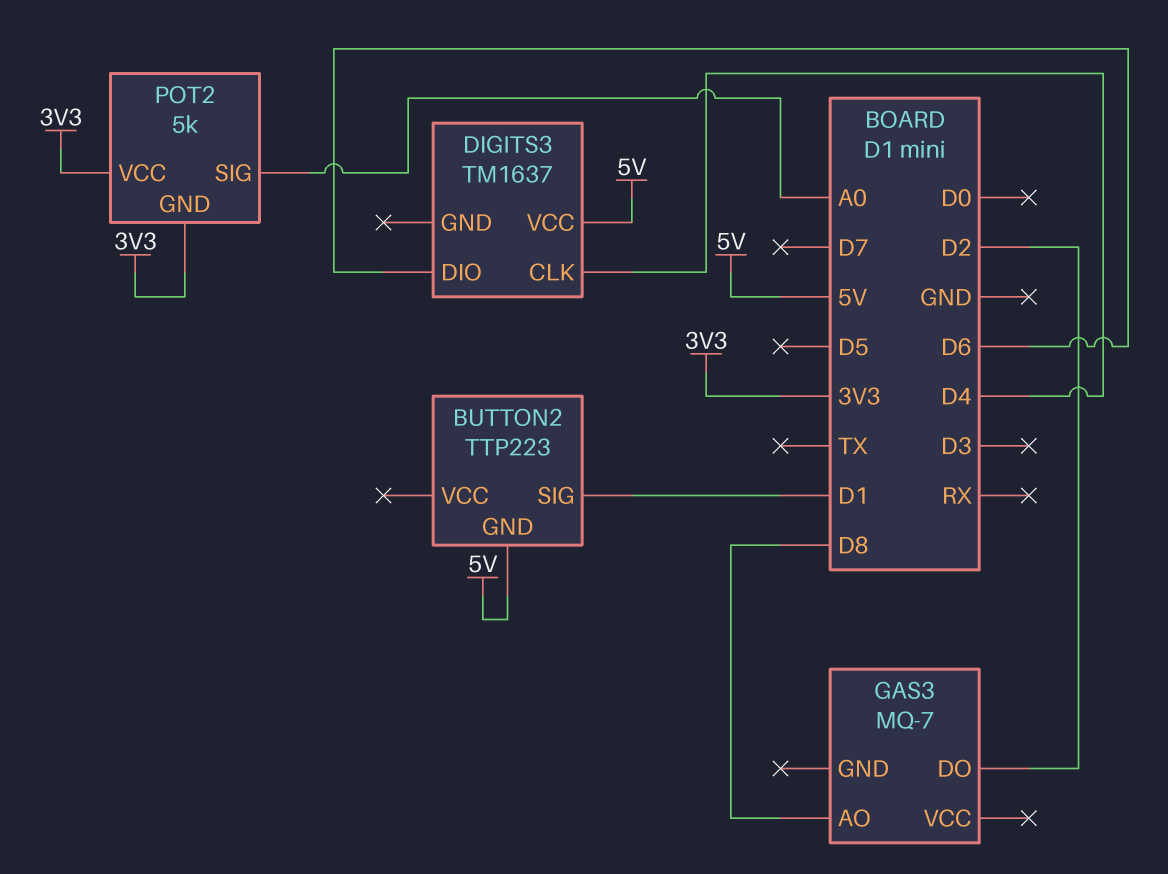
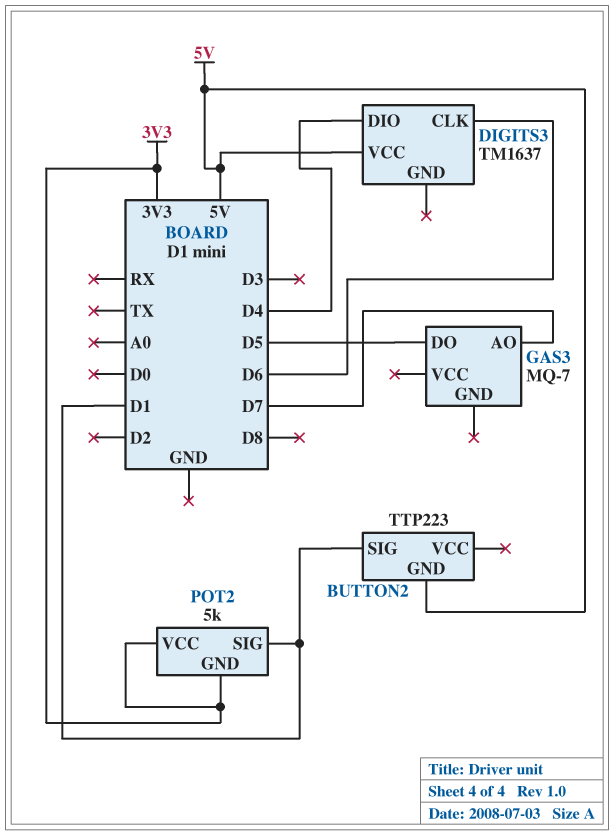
DIGITS3 pin CLK: D4 -> D6
DIGITS3 pin DIO: D6 -> D4
GAS3 pin AO: D8 -> D7
GAS3 pin DO: D2 -> D5
POT2 pin SIG: A0 -> D1

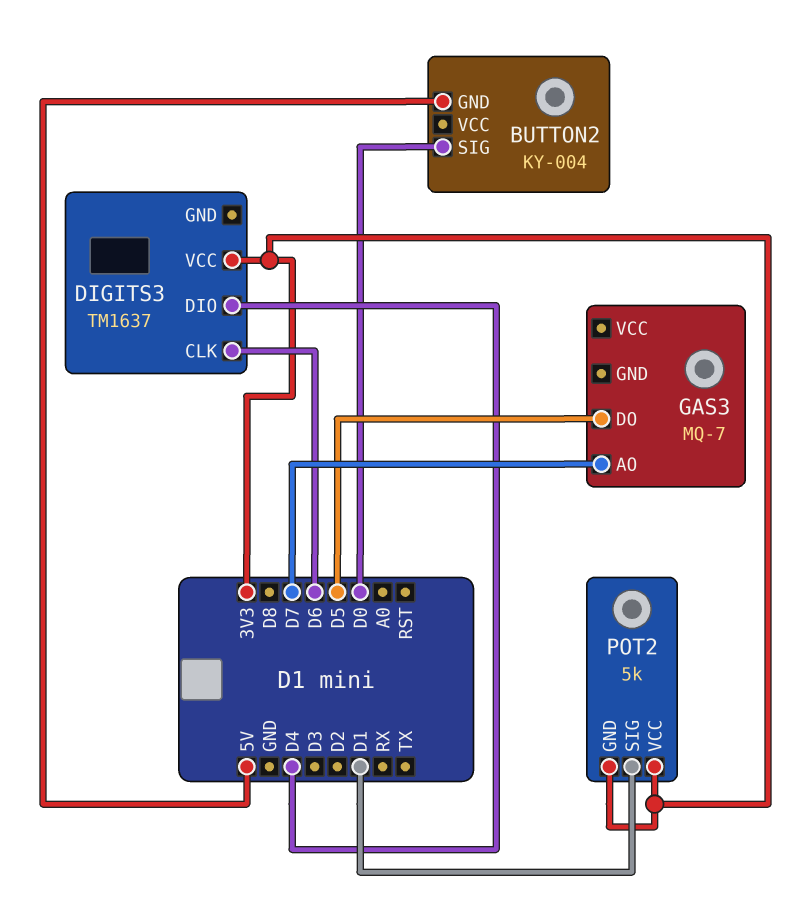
BUTTON2: TTP223 -> KY-004
BUTTON2 pin SIG: D1 -> D0
DIGITS3 pin VCC: 5V -> 3V3

